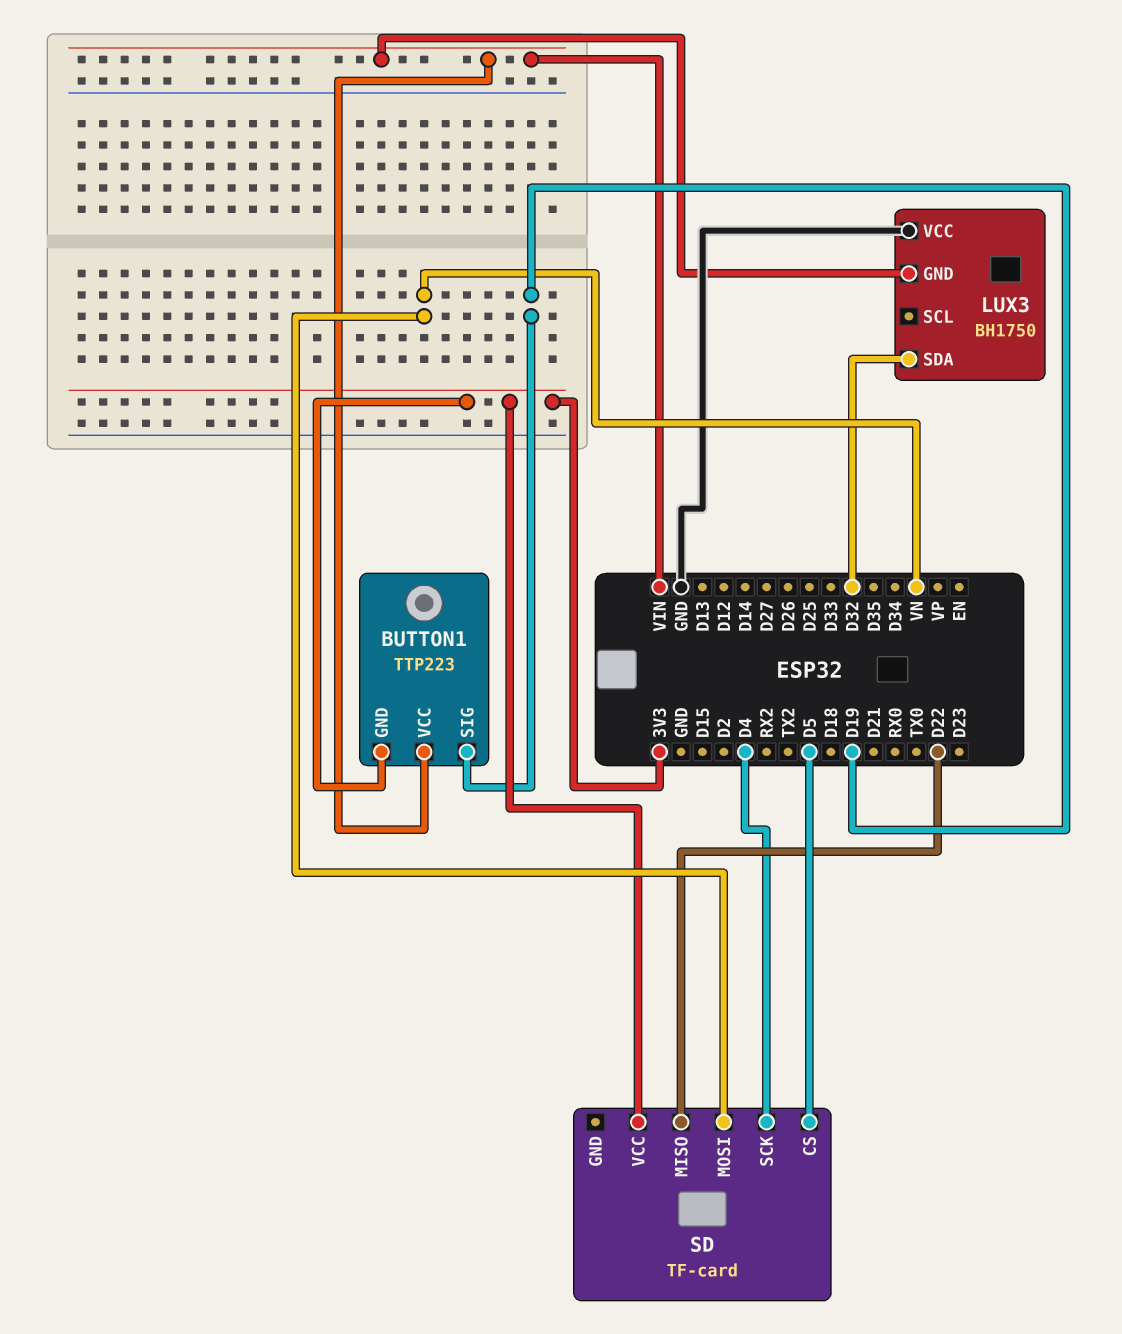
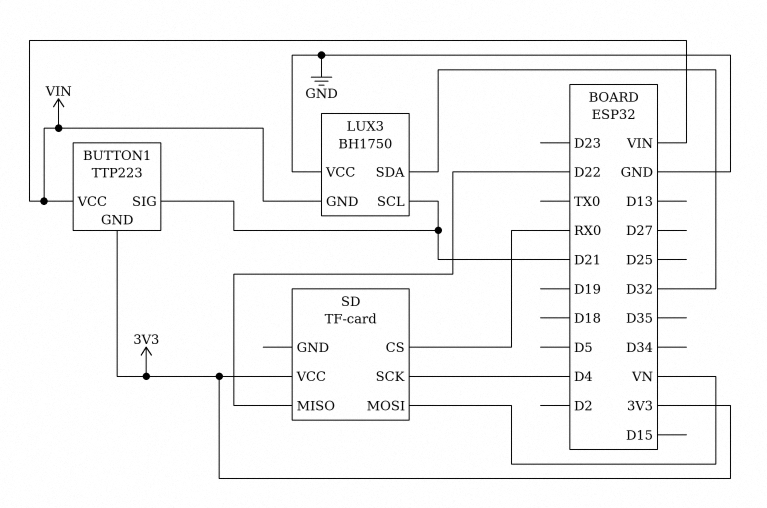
BUTTON1 pin SIG: D19 -> D21
LUX3 pin SCL: none -> D21
SD pin CS: D5 -> RX0

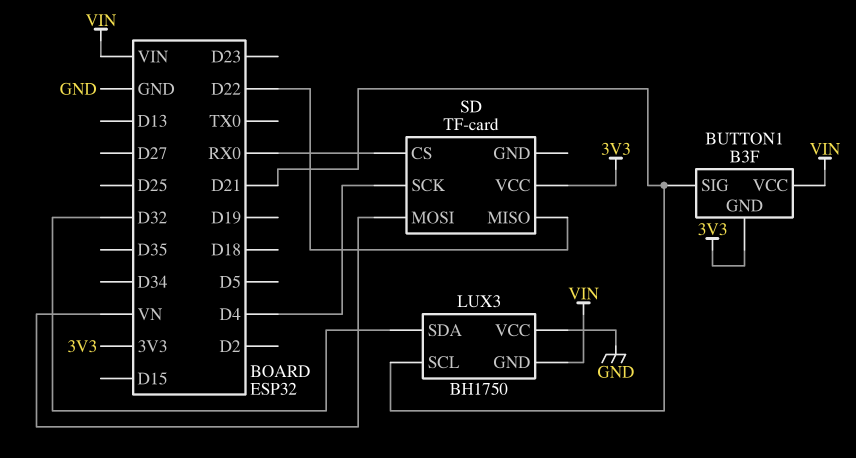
BUTTON1: TTP223 -> B3F

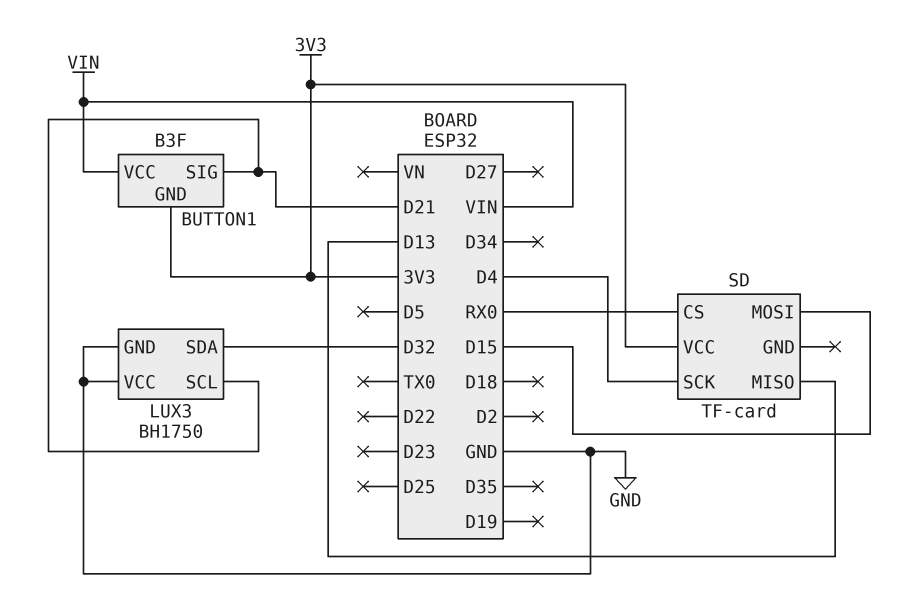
LUX3 pin GND: VIN -> GND
SD pin MISO: D22 -> D13
SD pin MOSI: VN -> D15

